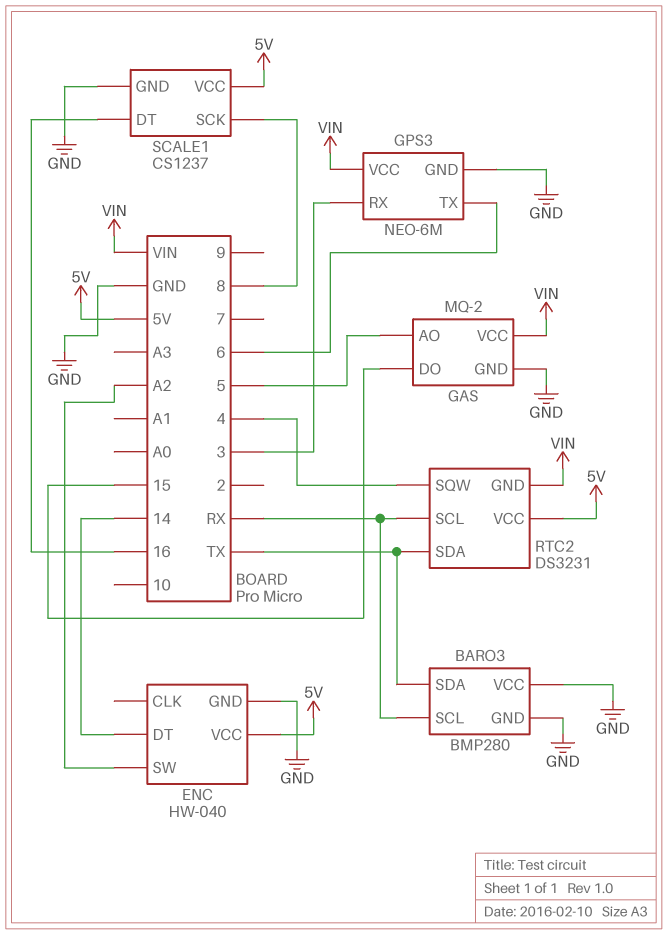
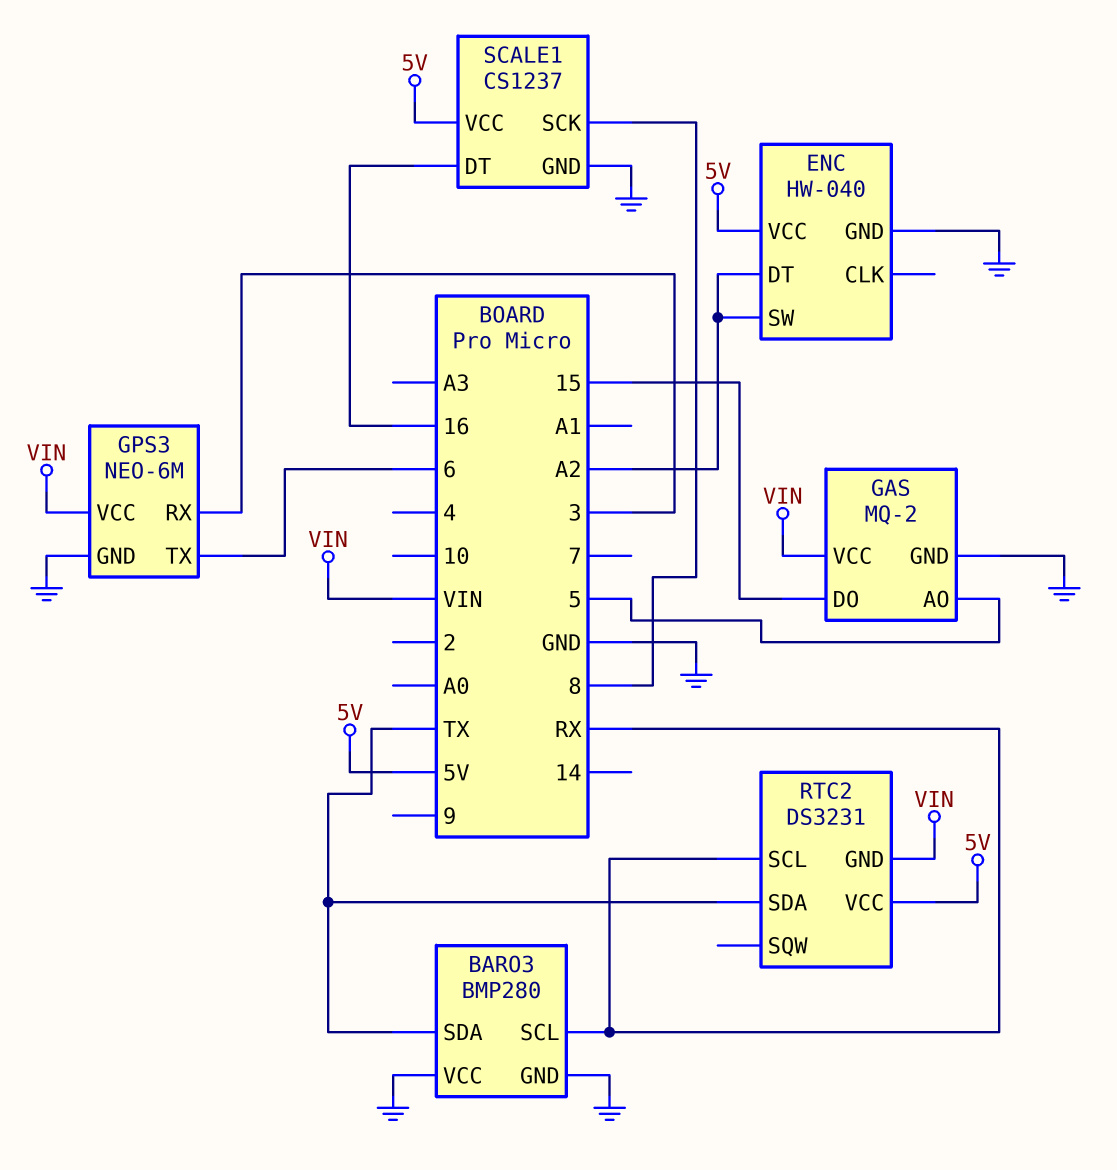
ENC pin DT: 14 -> A2
RTC2 pin SQW: 4 -> none

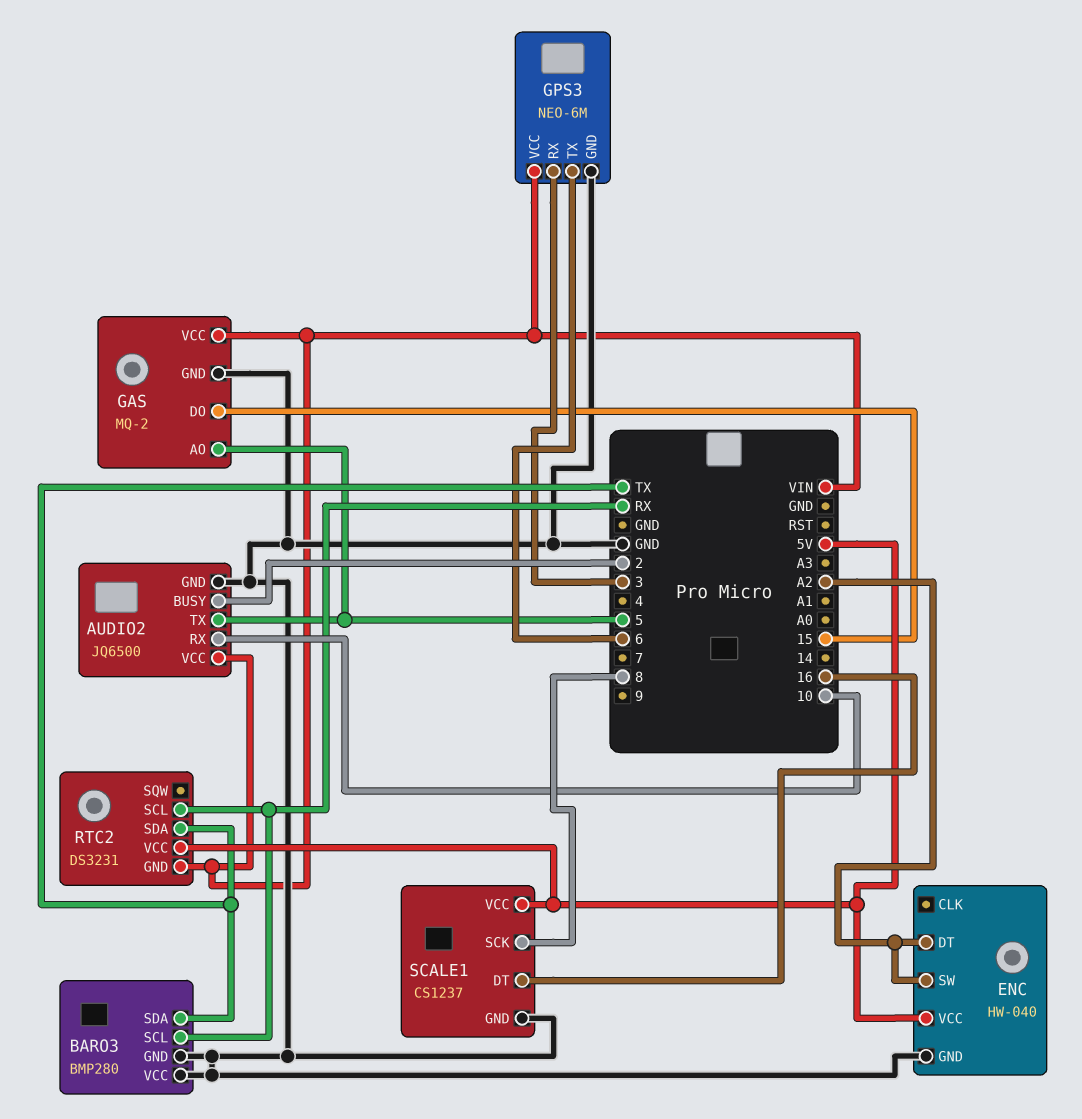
AUDIO2: none -> JQ6500
AUDIO2 pin BUSY: none -> 2
AUDIO2 pin GND: none -> GND
AUDIO2 pin RX: none -> 10
AUDIO2 pin TX: none -> 5
AUDIO2 pin VCC: none -> VIN

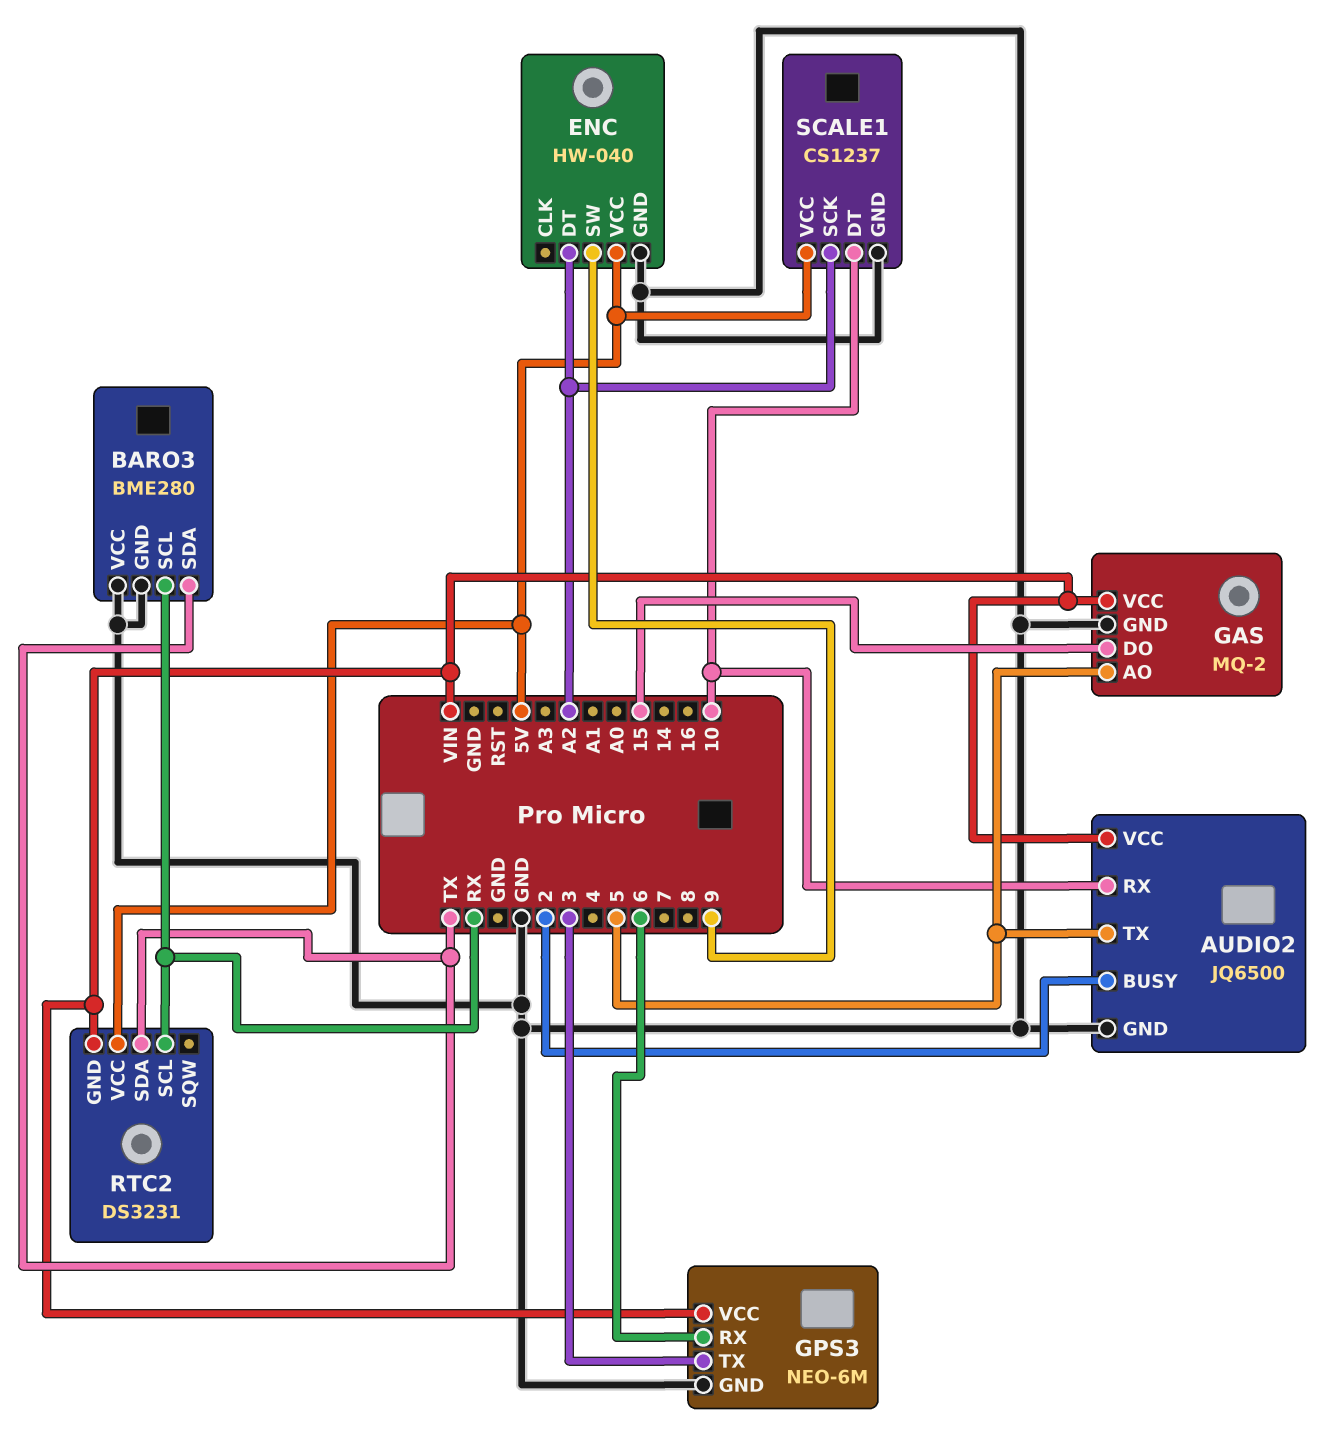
BARO3: BMP280 -> BME280
ENC pin SW: A2 -> 9
GPS3 pin RX: 3 -> 6
GPS3 pin TX: 6 -> 3
SCALE1 pin DT: 16 -> 10
SCALE1 pin SCK: 8 -> A2

